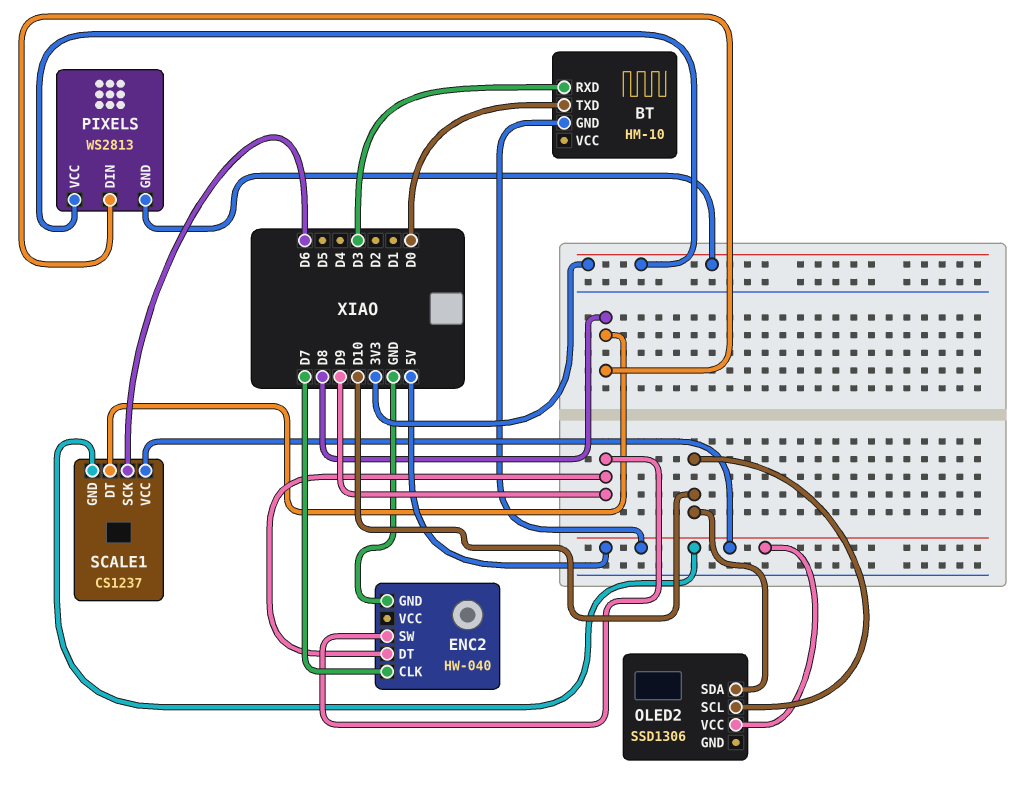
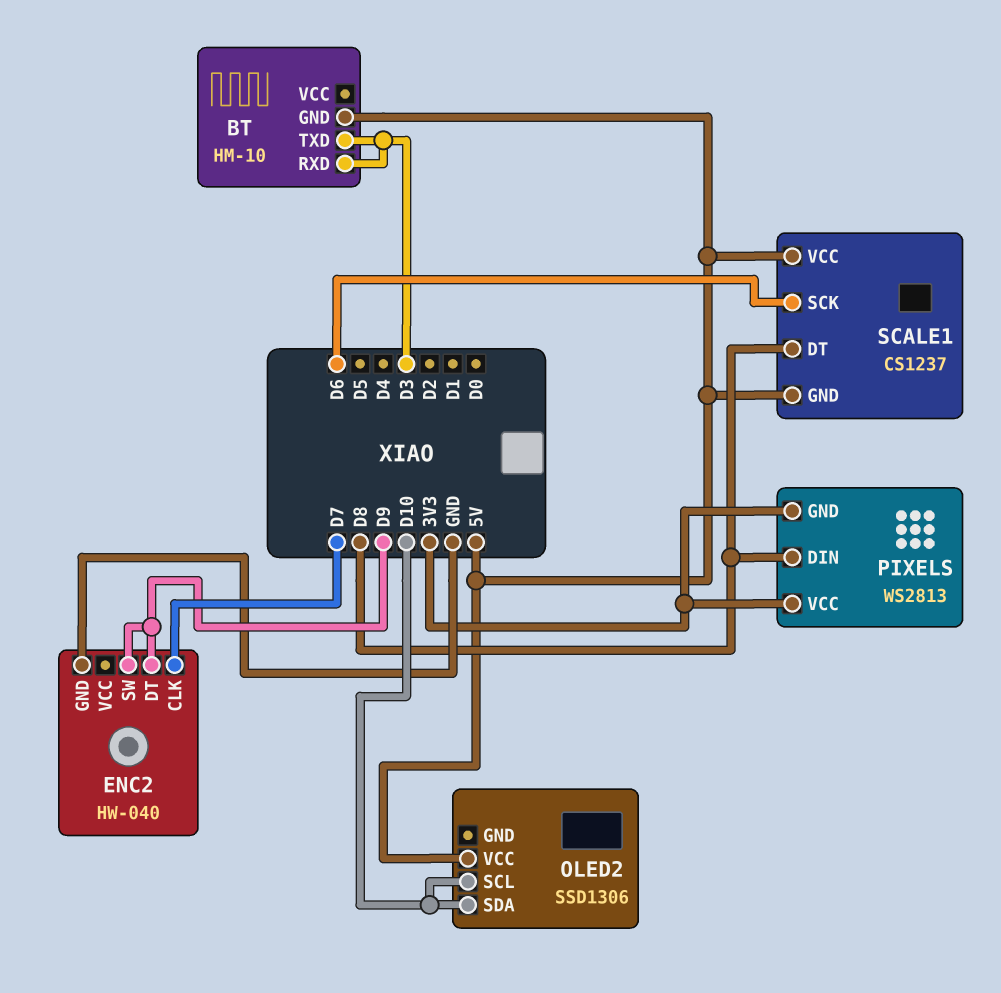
BT pin TXD: D0 -> D3

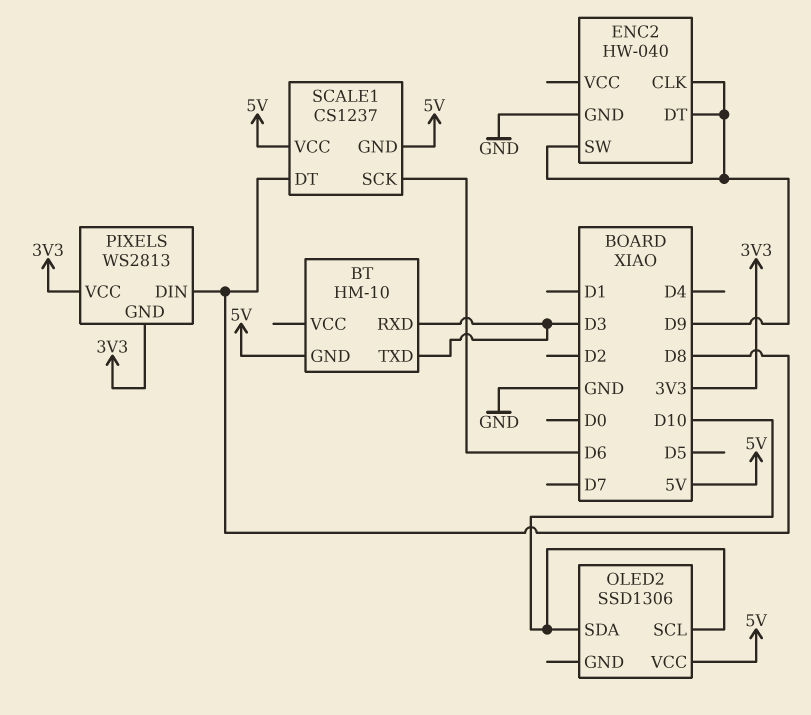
ENC2 pin CLK: D7 -> D9

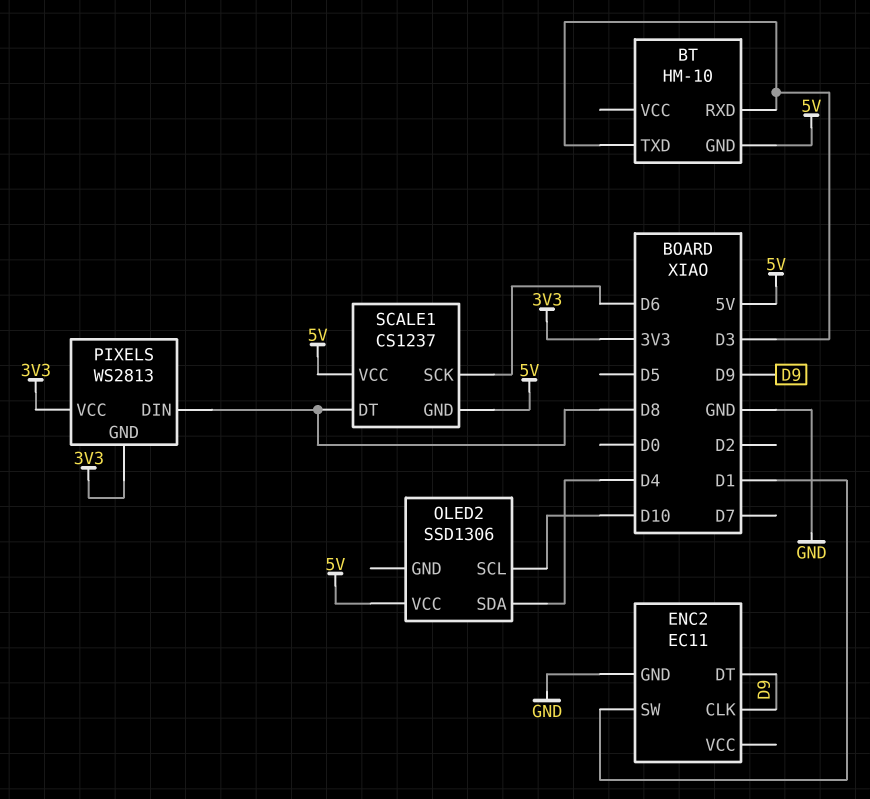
ENC2: HW-040 -> EC11
ENC2 pin SW: D9 -> D1
OLED2 pin SDA: D10 -> D4

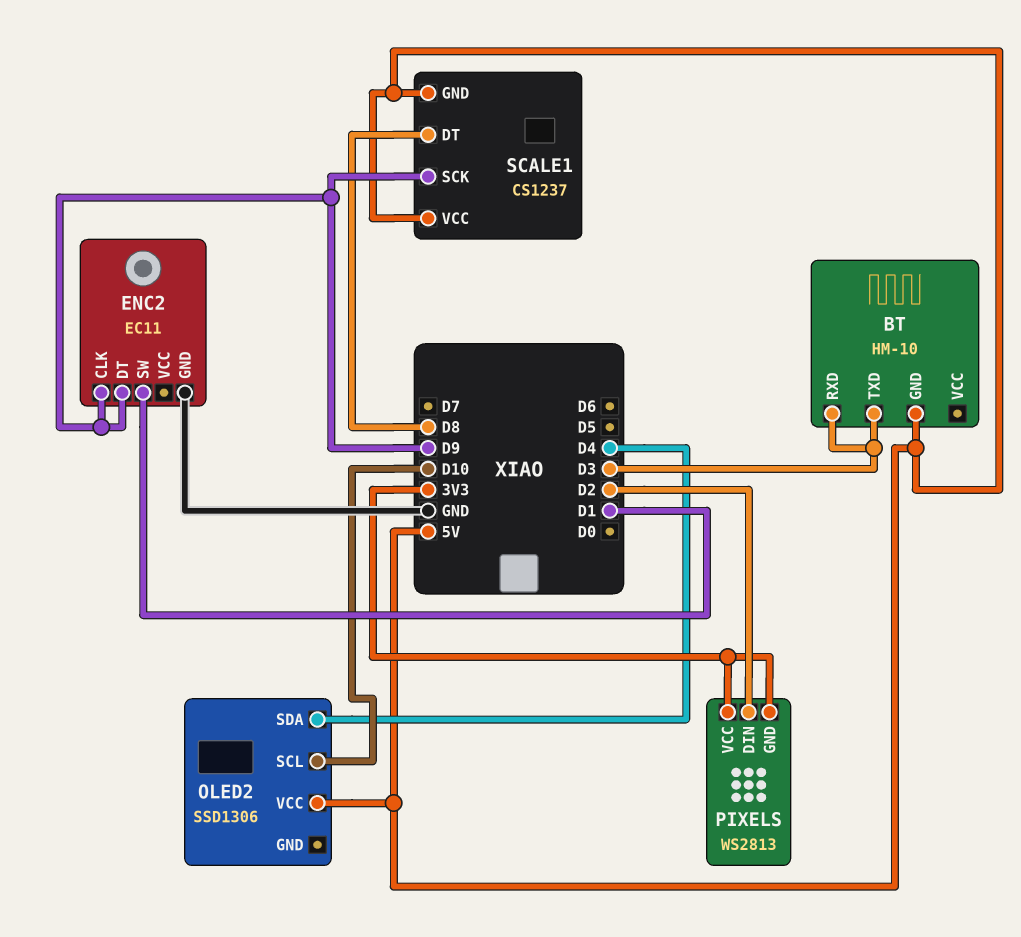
PIXELS pin DIN: D8 -> D2
SCALE1 pin SCK: D6 -> D9

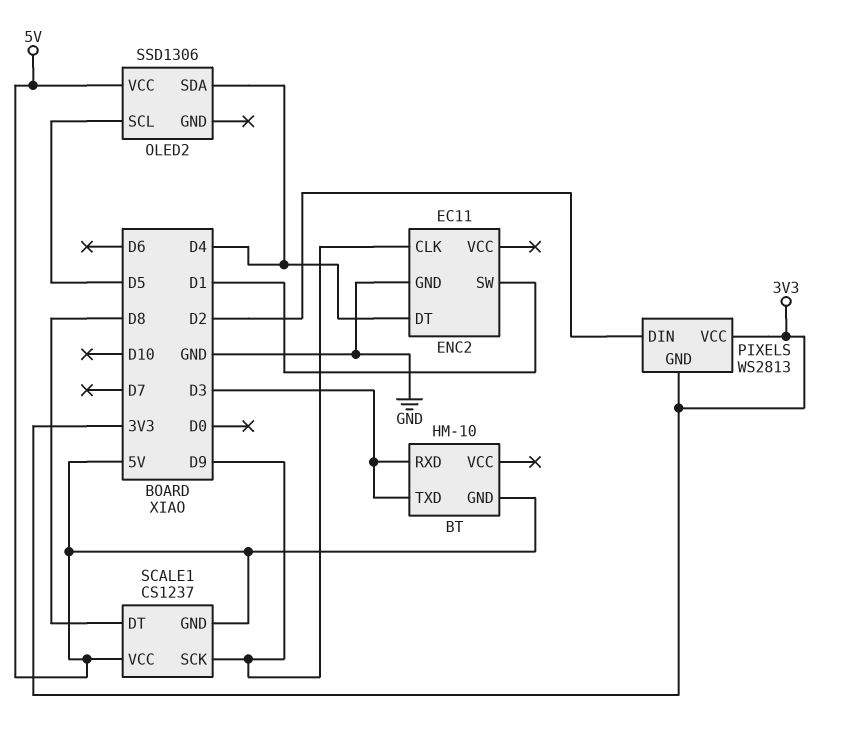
ENC2 pin DT: D9 -> D4
OLED2 pin SCL: D10 -> D5

